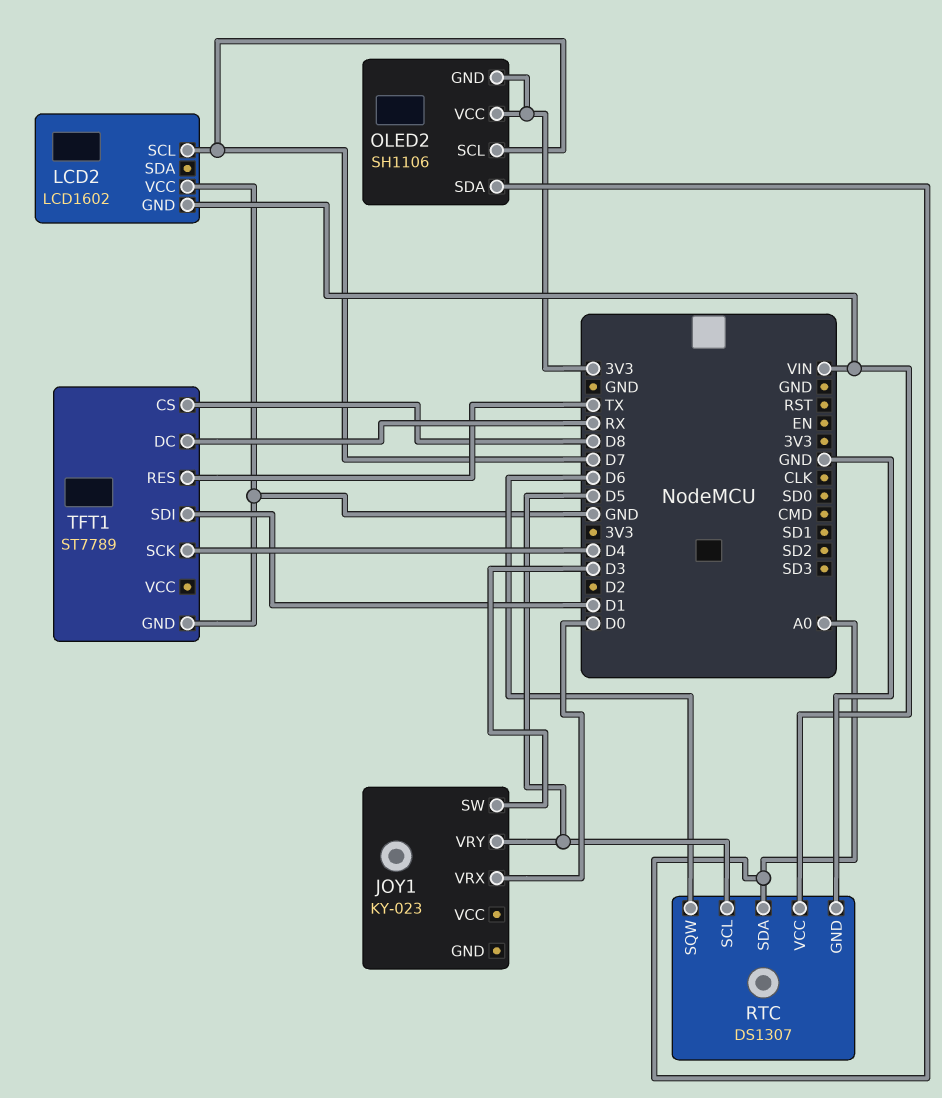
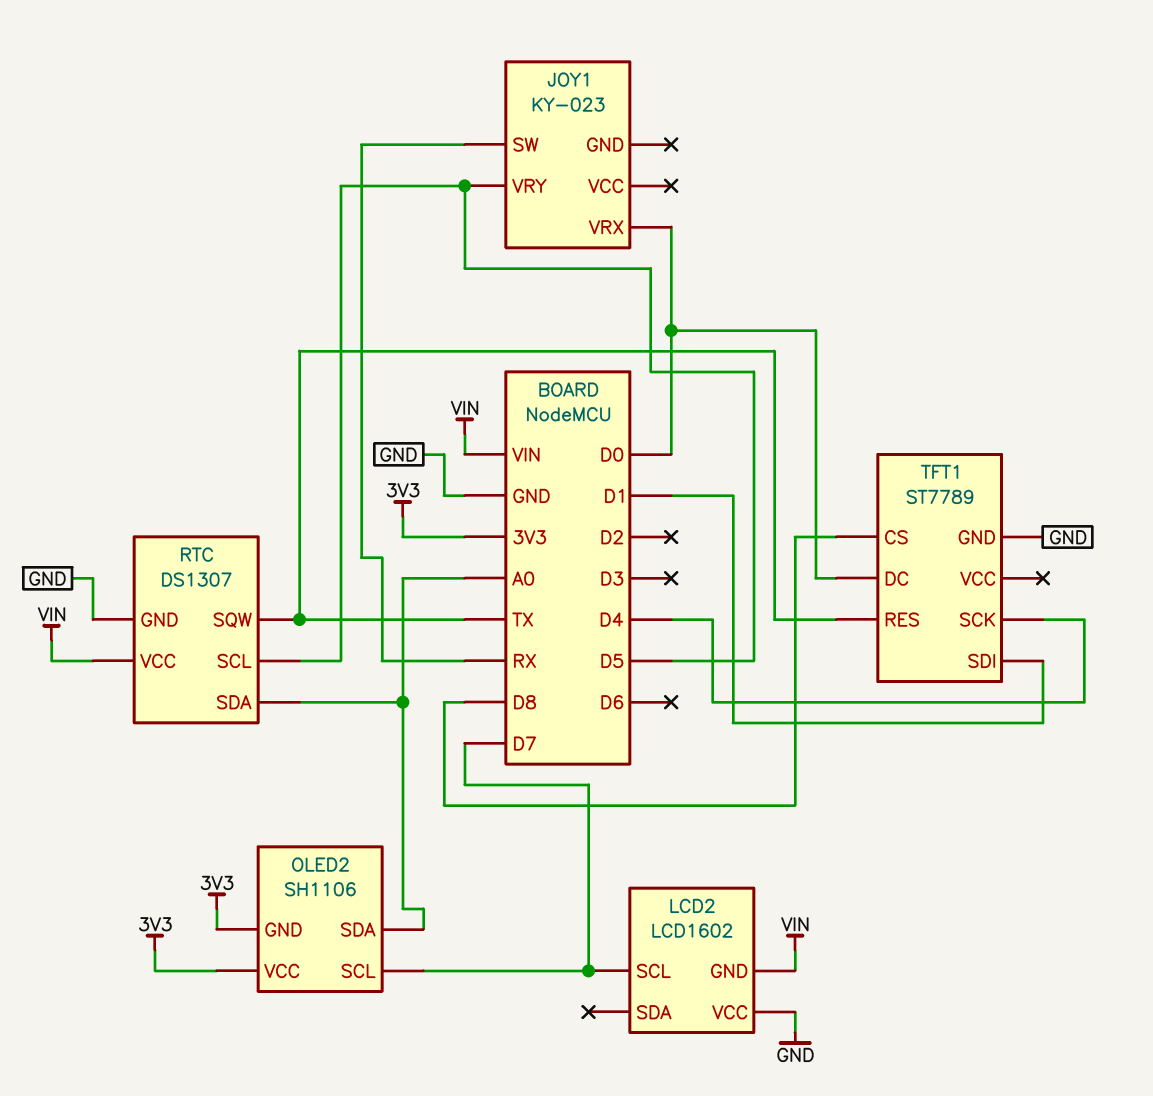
JOY1 pin SW: D3 -> RX
RTC pin SQW: D6 -> TX
TFT1 pin DC: RX -> D0

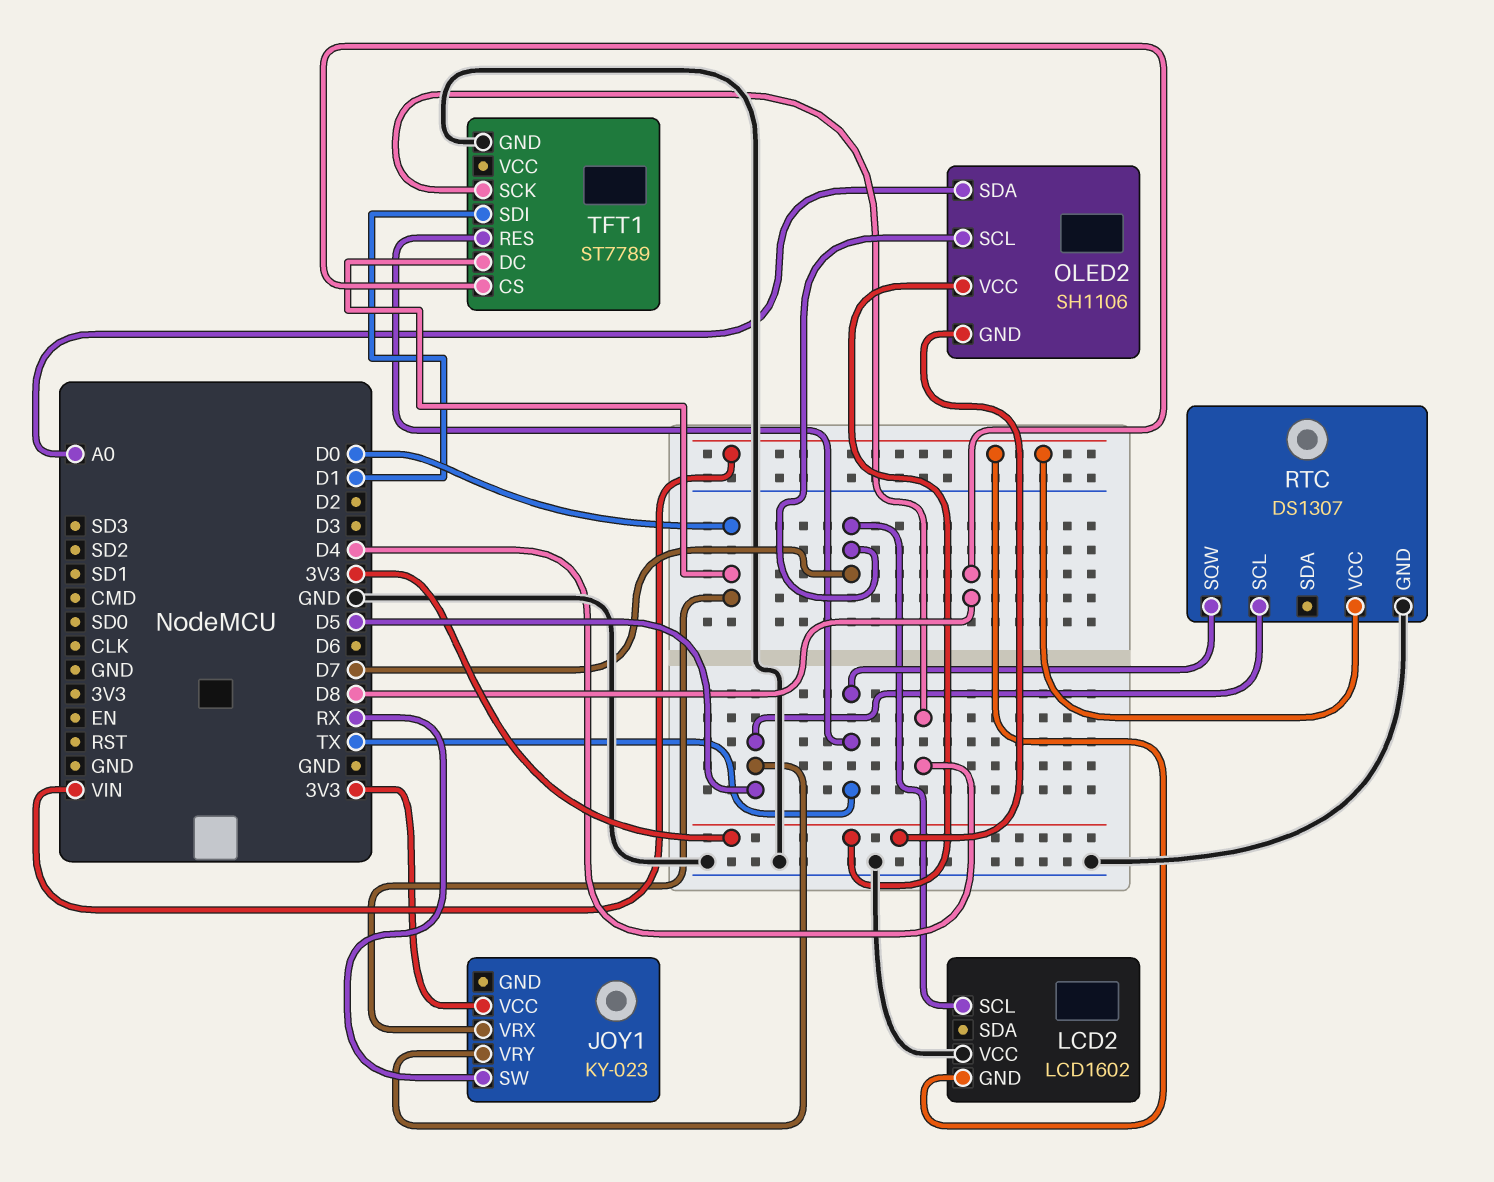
JOY1 pin VCC: none -> 3V3
RTC pin SDA: A0 -> none

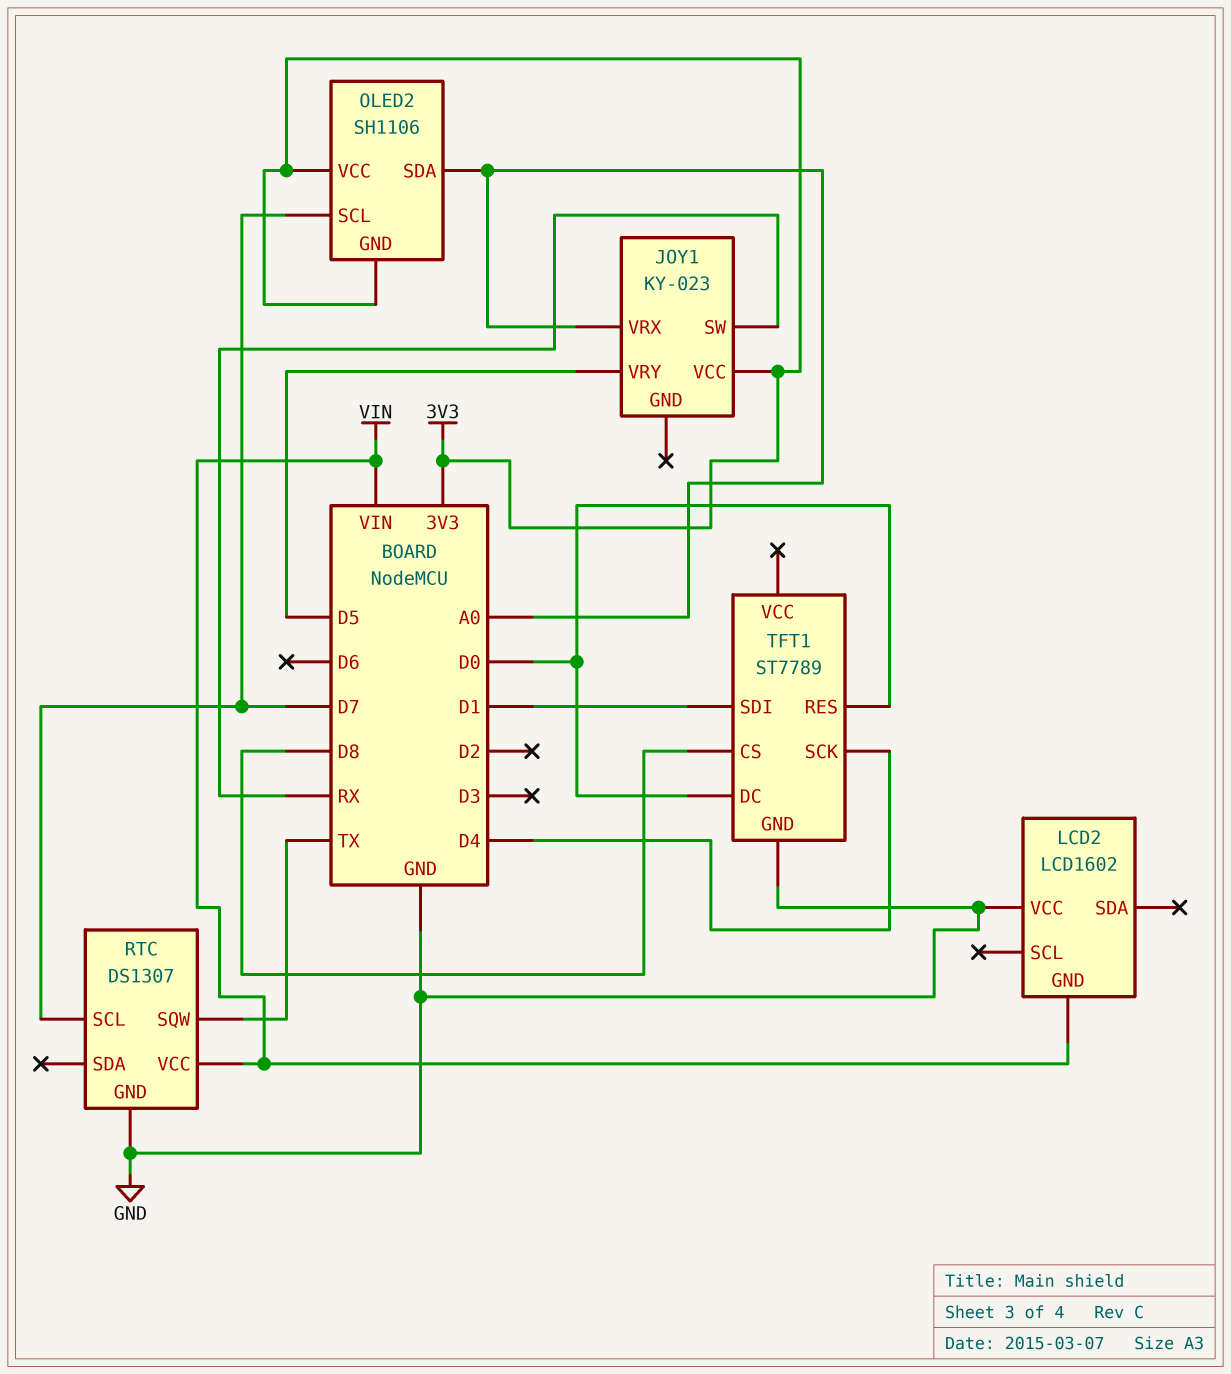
JOY1 pin VRX: D0 -> A0
LCD2 pin SCL: D7 -> none
RTC pin SCL: D5 -> D7
TFT1 pin RES: TX -> D0

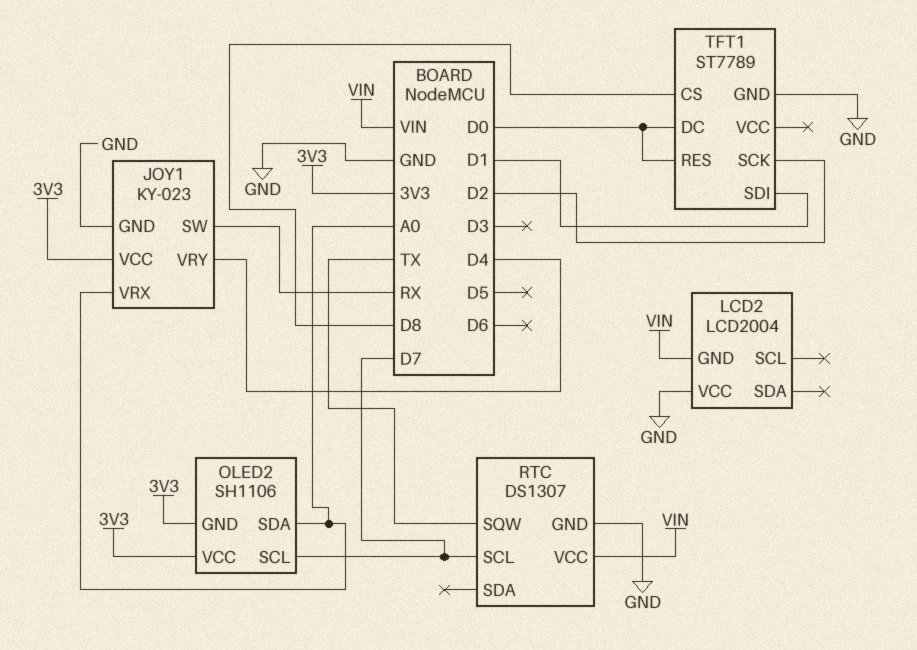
JOY1 pin GND: none -> GND
JOY1 pin VRY: D5 -> D4
LCD2: LCD1602 -> LCD2004
TFT1 pin SCK: D4 -> D2

